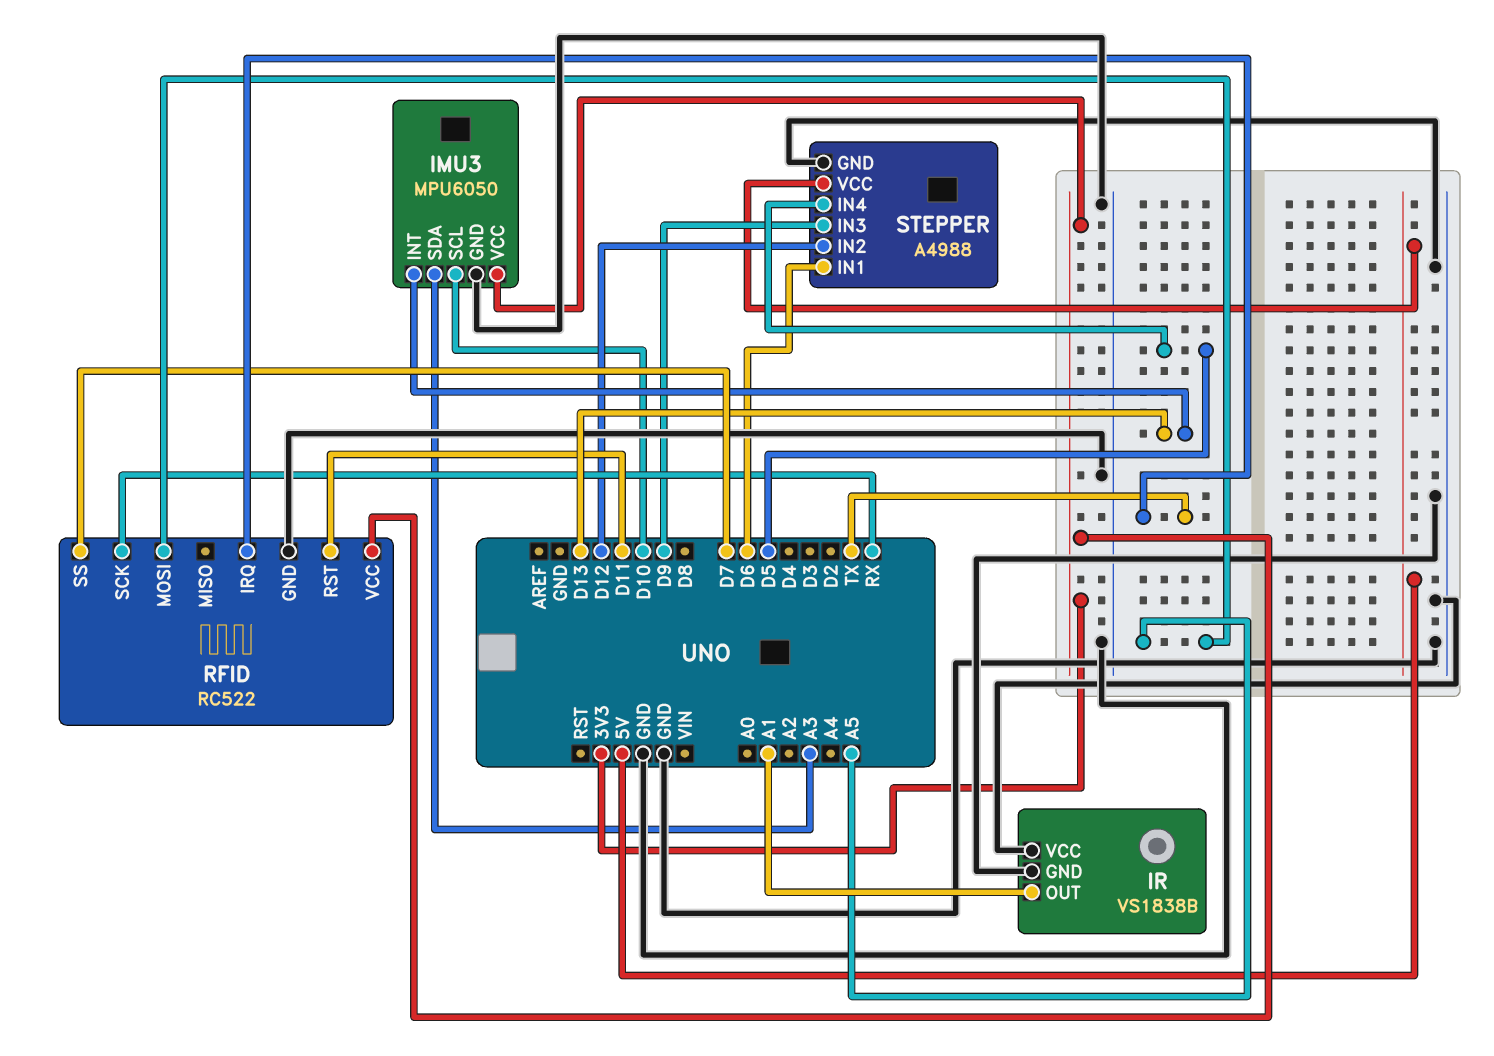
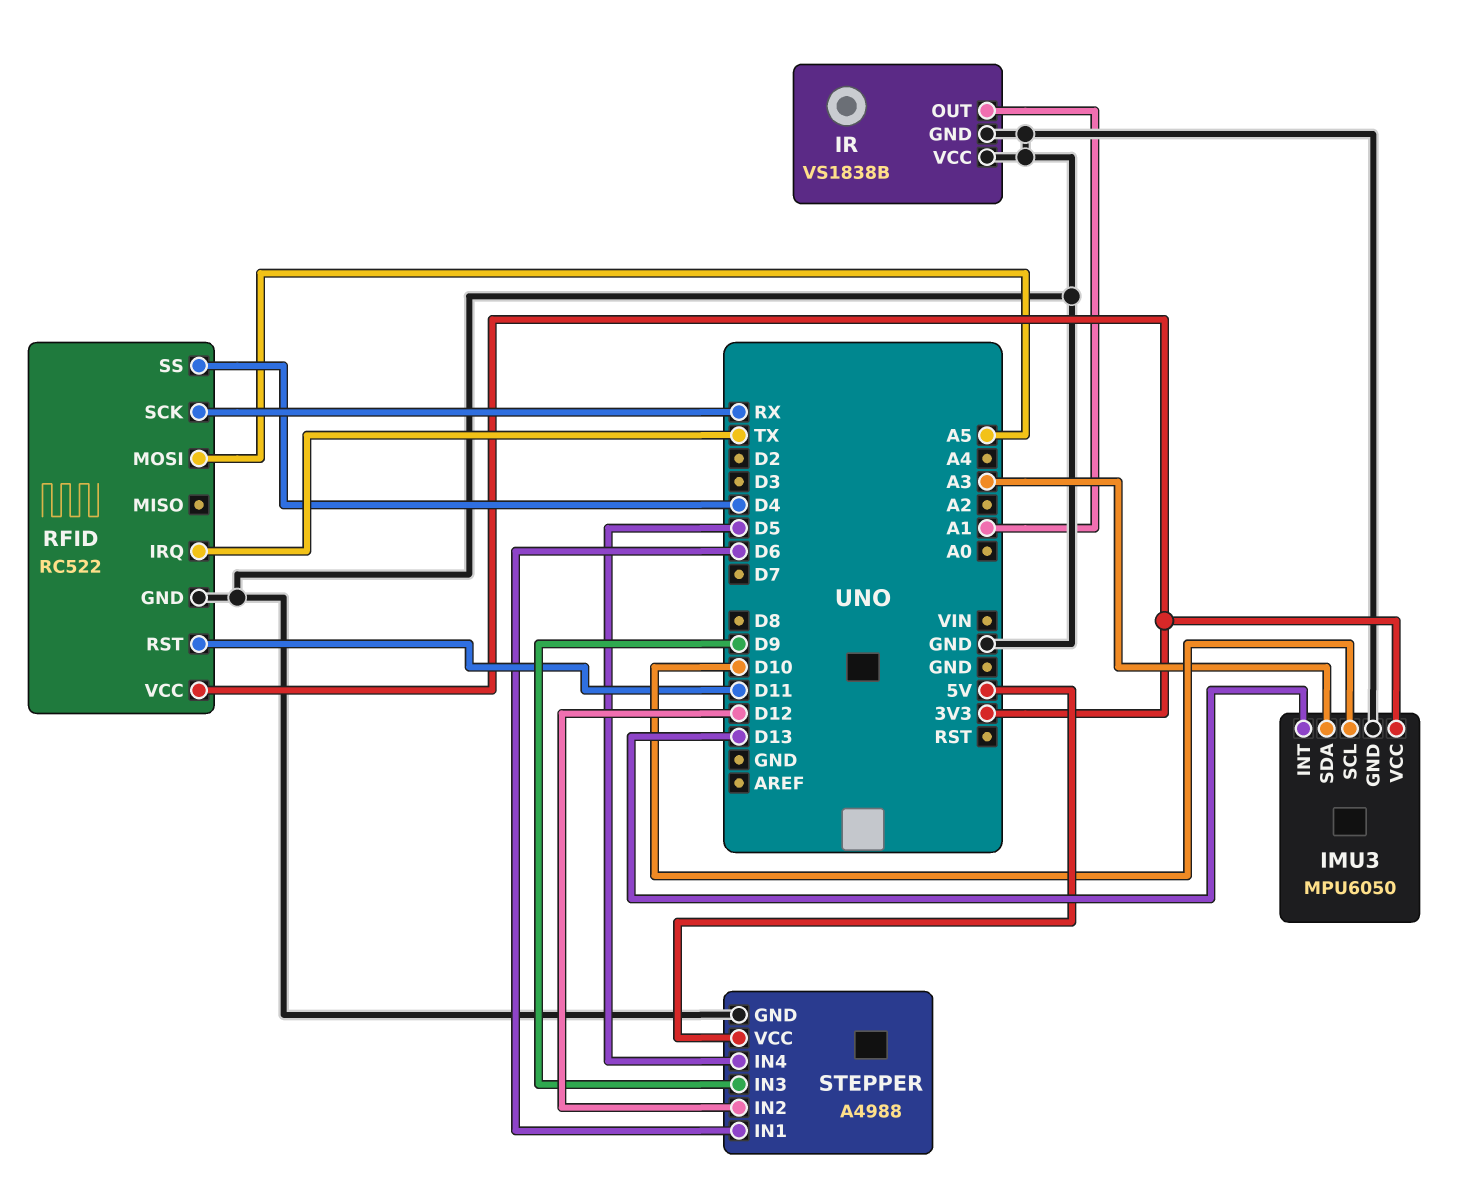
RFID pin SS: D7 -> D4

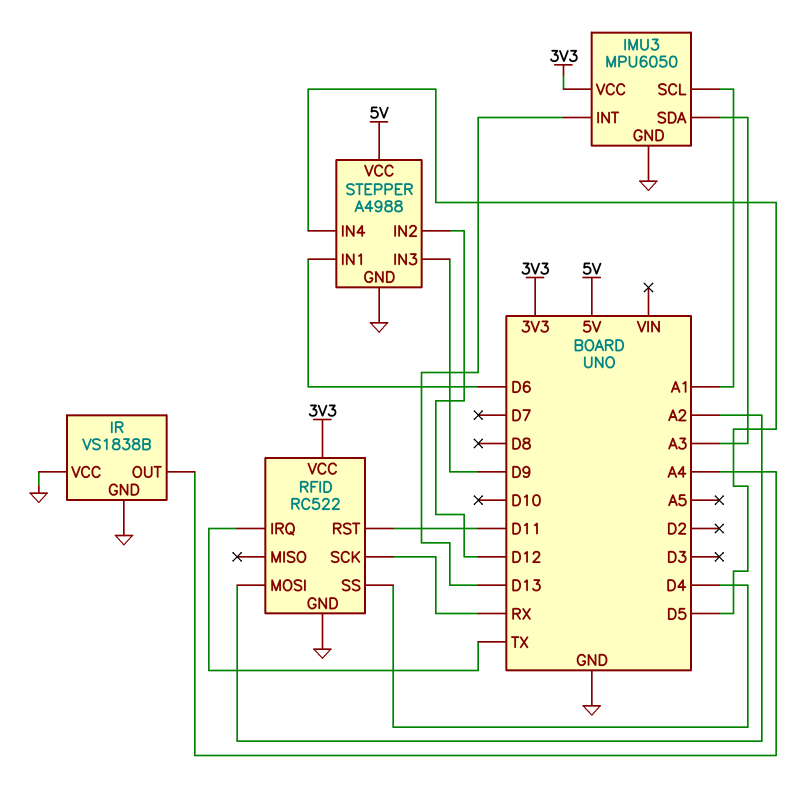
IMU3 pin SCL: D10 -> A1
IR pin OUT: A1 -> A4
RFID pin MOSI: A5 -> A2

